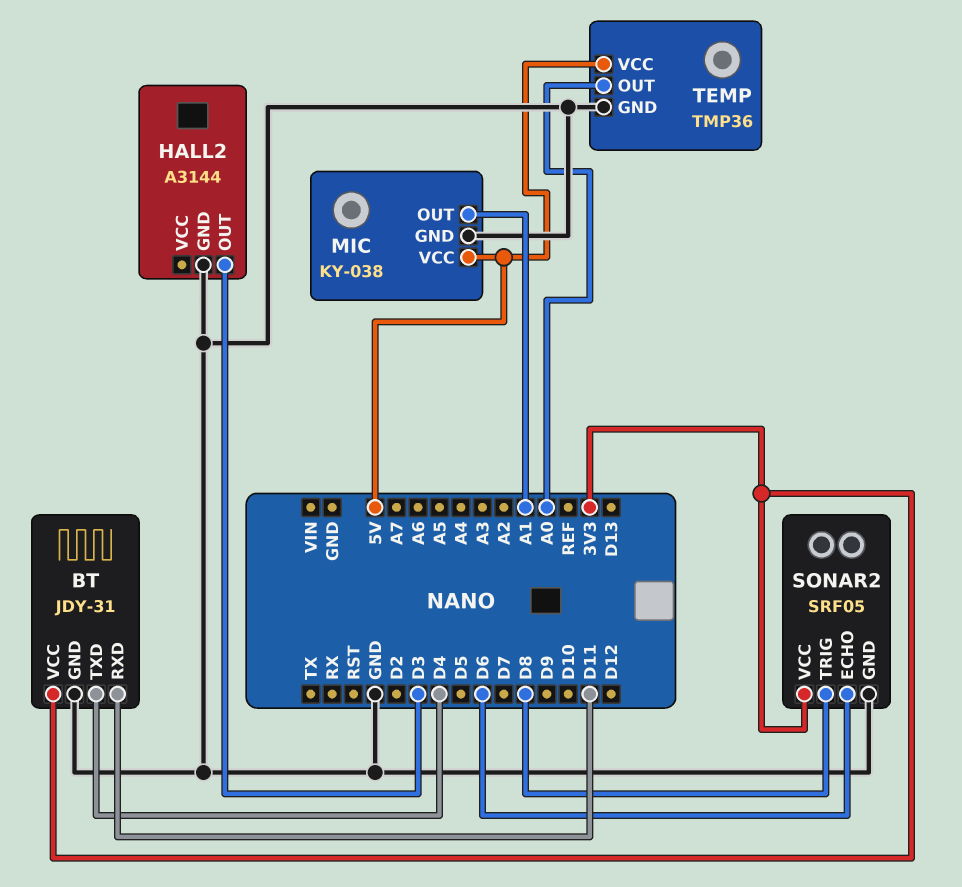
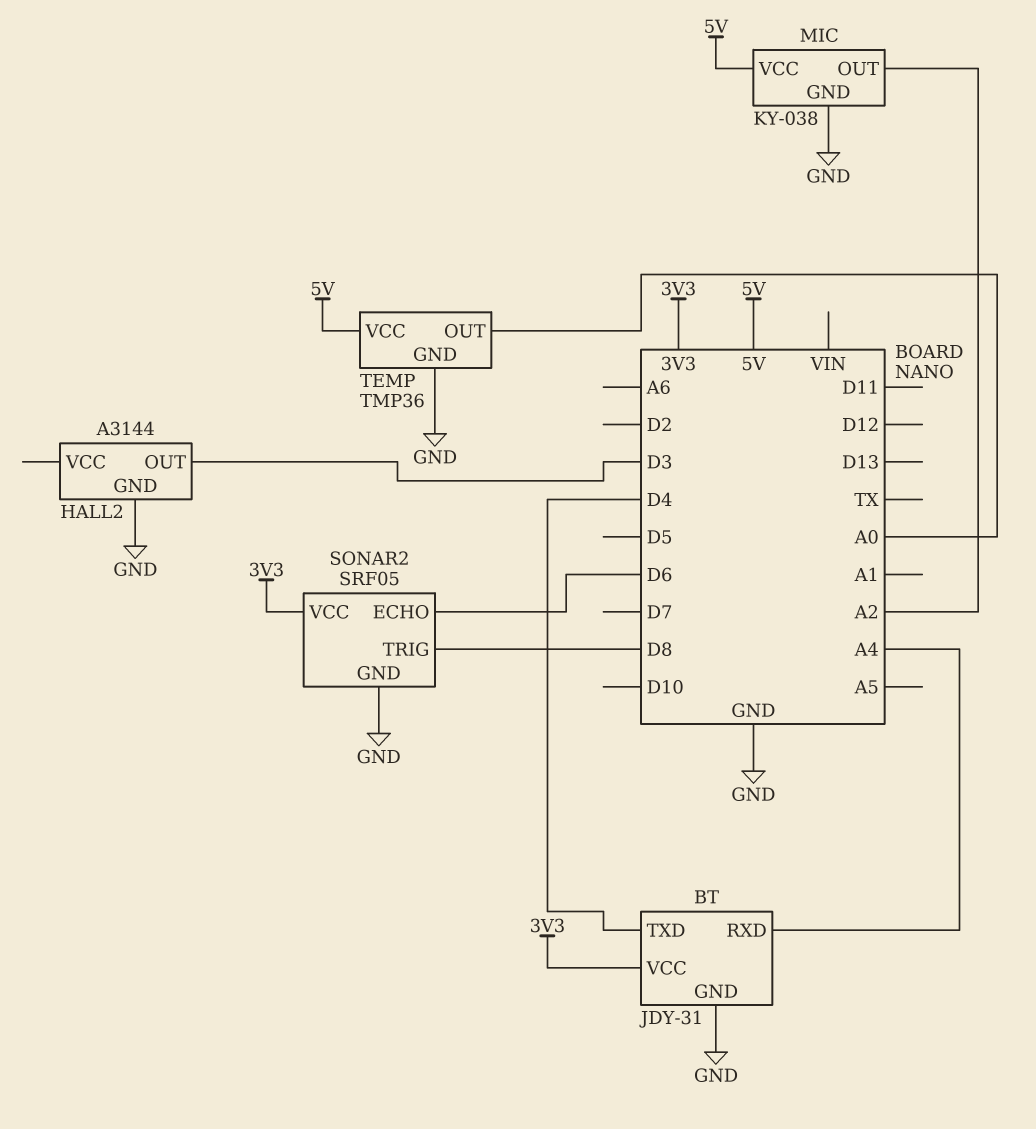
BT pin RXD: D11 -> A4
MIC pin OUT: A1 -> A2

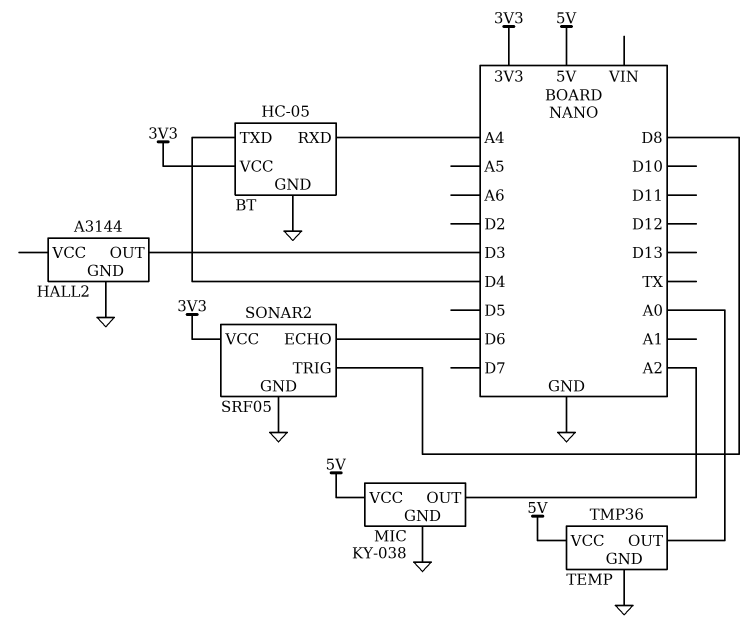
BT: JDY-31 -> HC-05

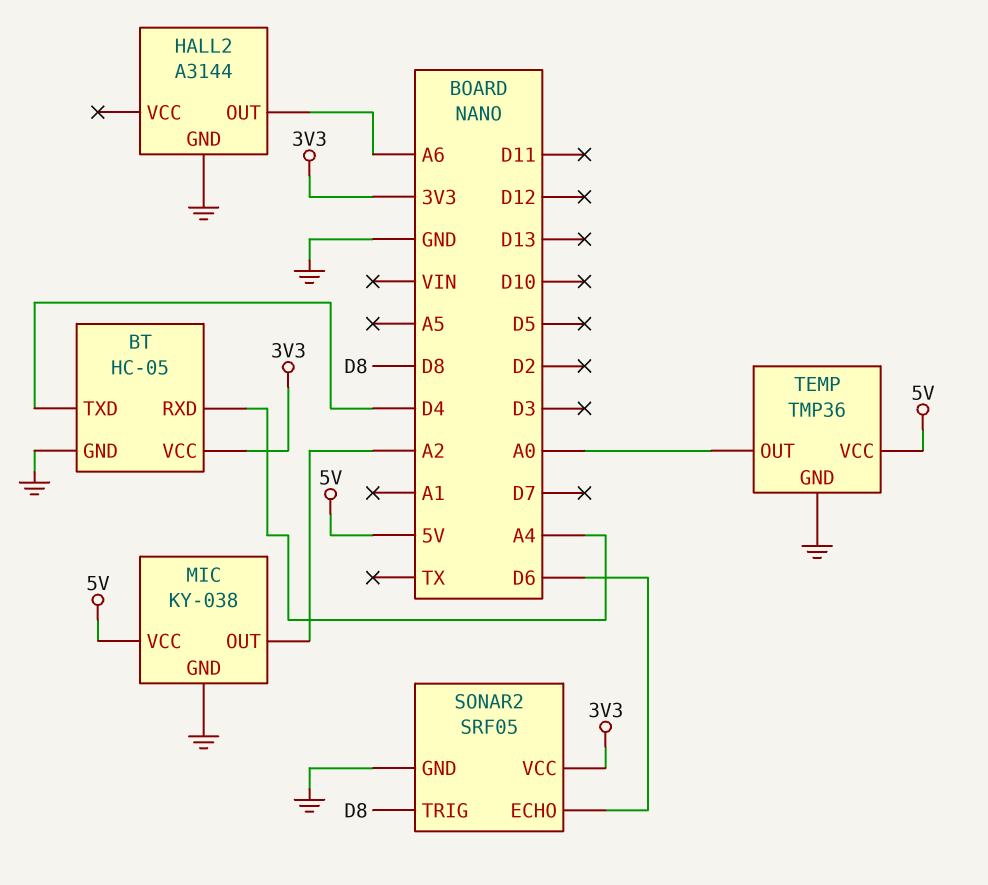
HALL2 pin OUT: D3 -> A6

